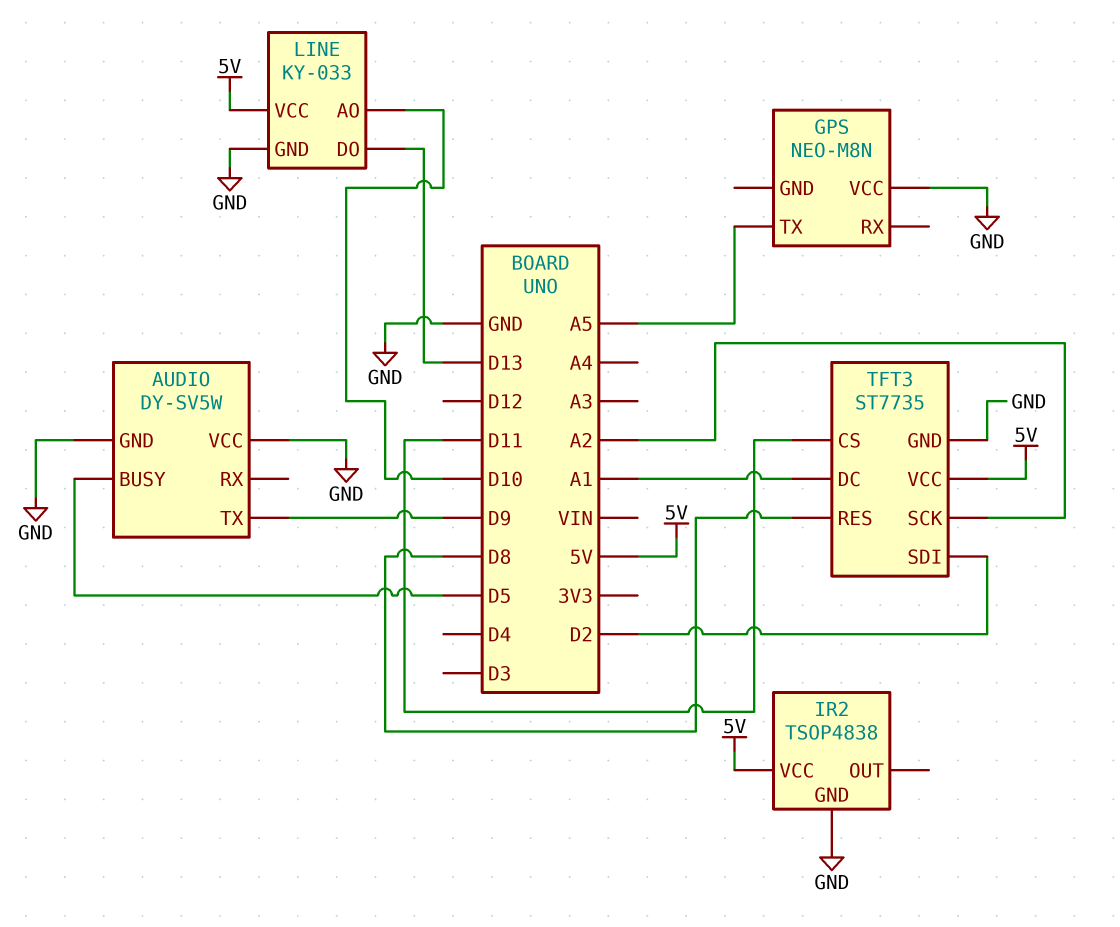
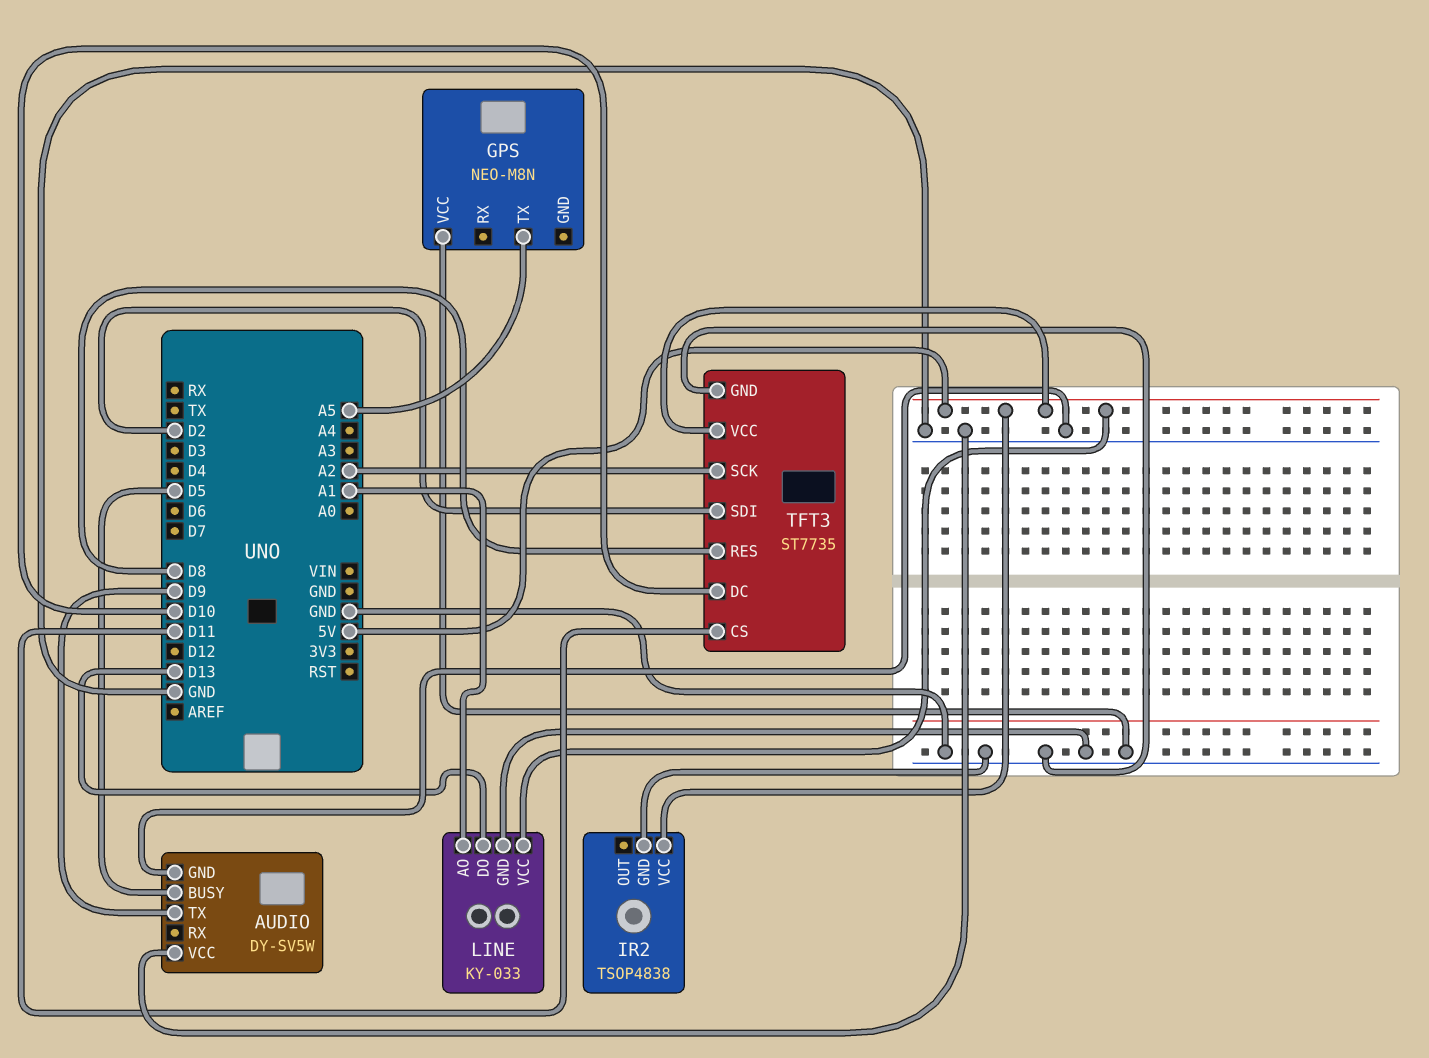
LINE pin AO: D10 -> A1
TFT3 pin DC: A1 -> D10

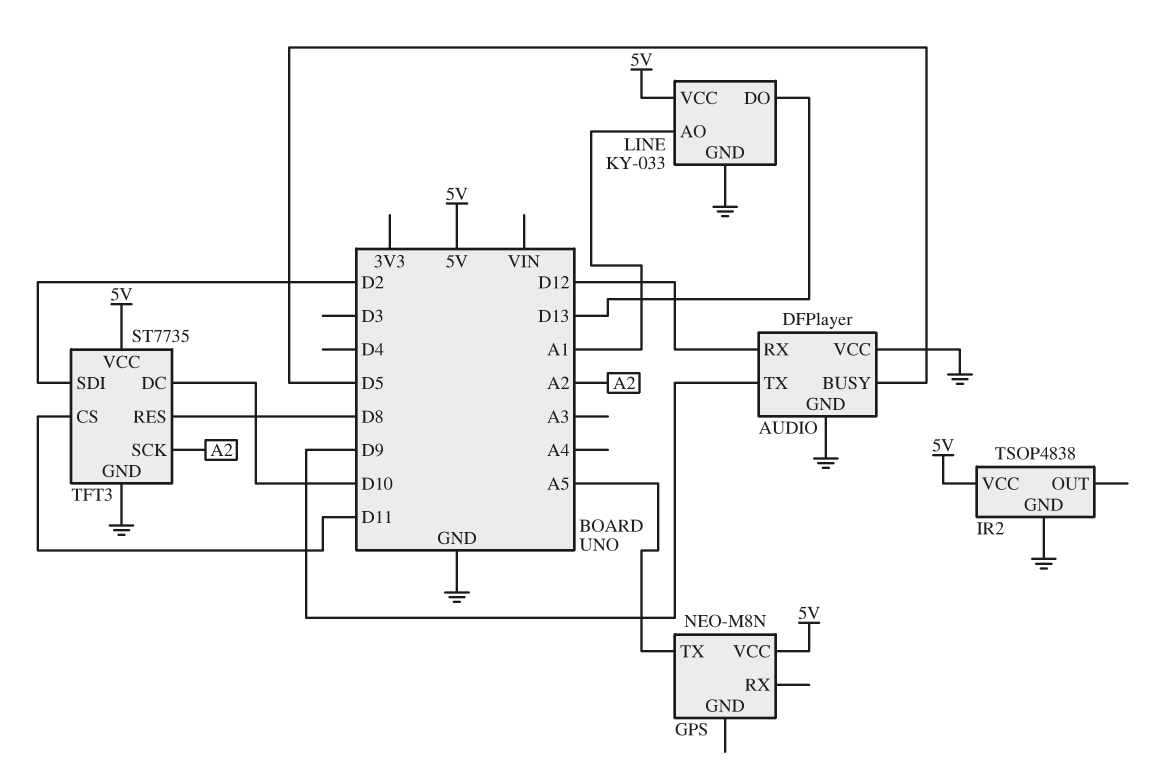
AUDIO: DY-SV5W -> DFPlayer
AUDIO pin RX: none -> D12
GPS pin VCC: GND -> 5V

